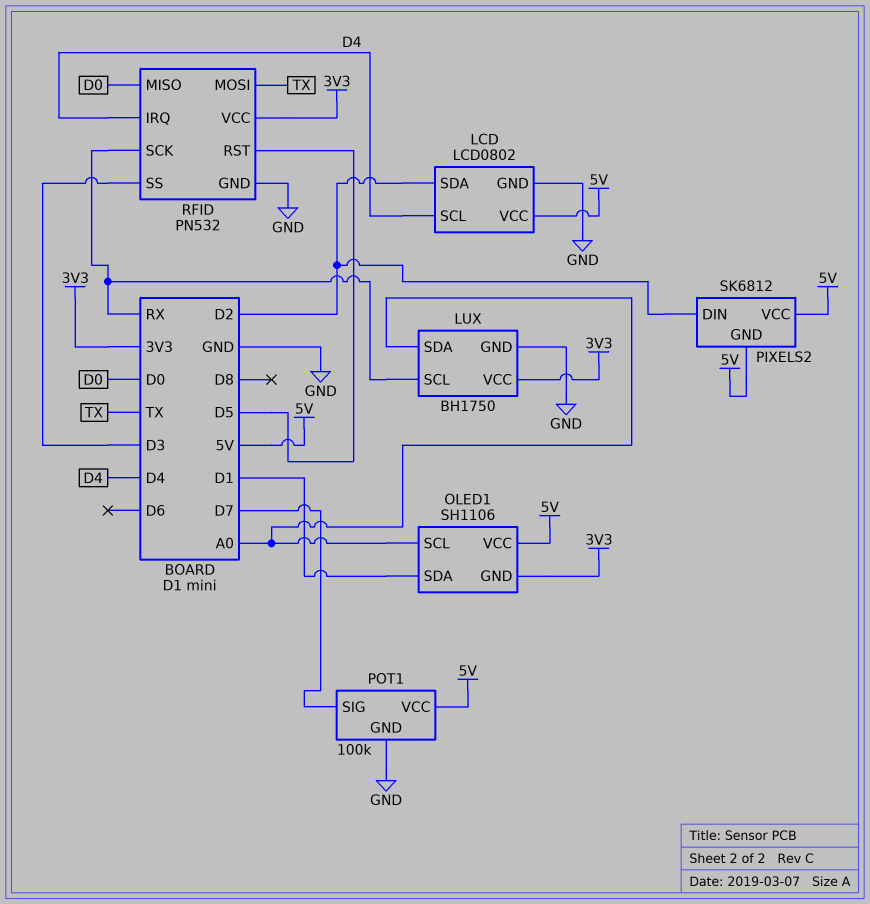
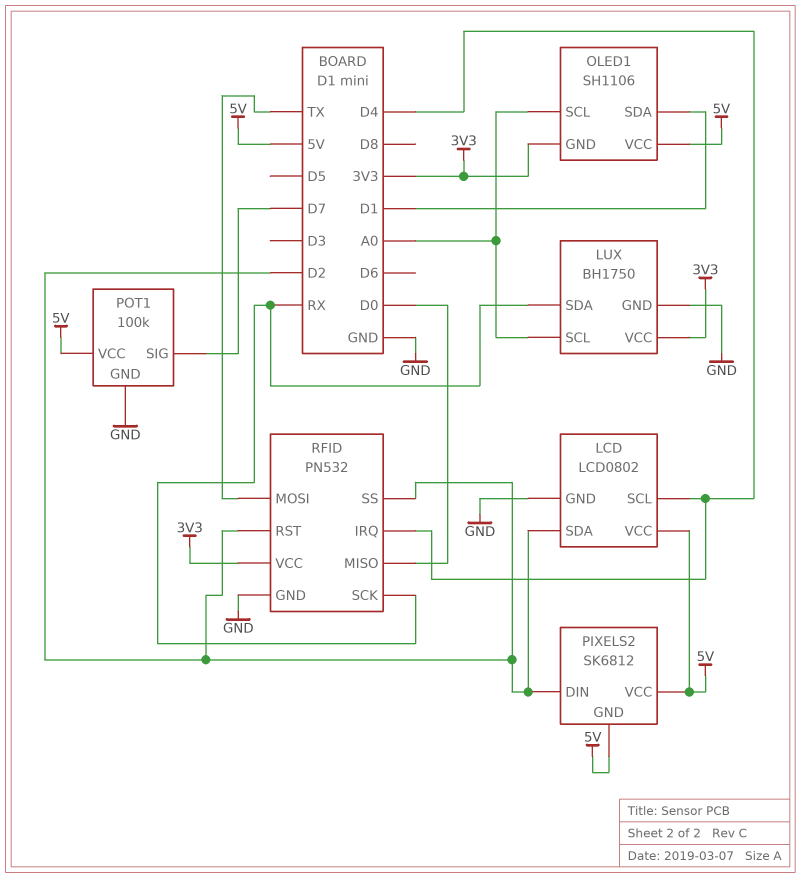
LUX pin SCL: RX -> A0
LUX pin SDA: A0 -> RX
RFID pin RST: D5 -> D2
RFID pin SS: D3 -> D2

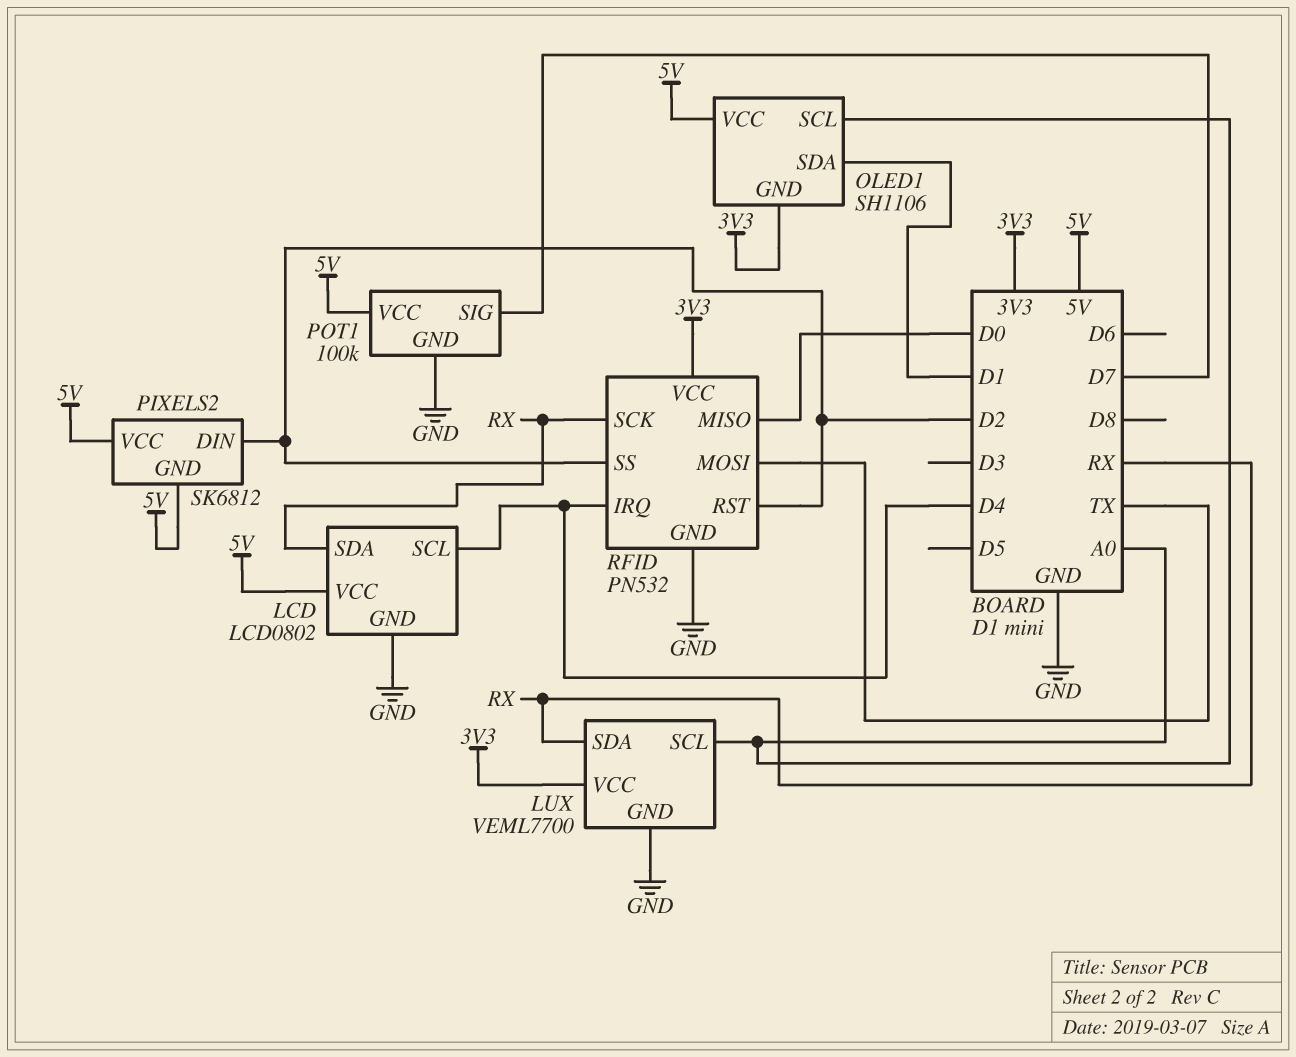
LCD pin SDA: D2 -> RX
LUX: BH1750 -> VEML7700

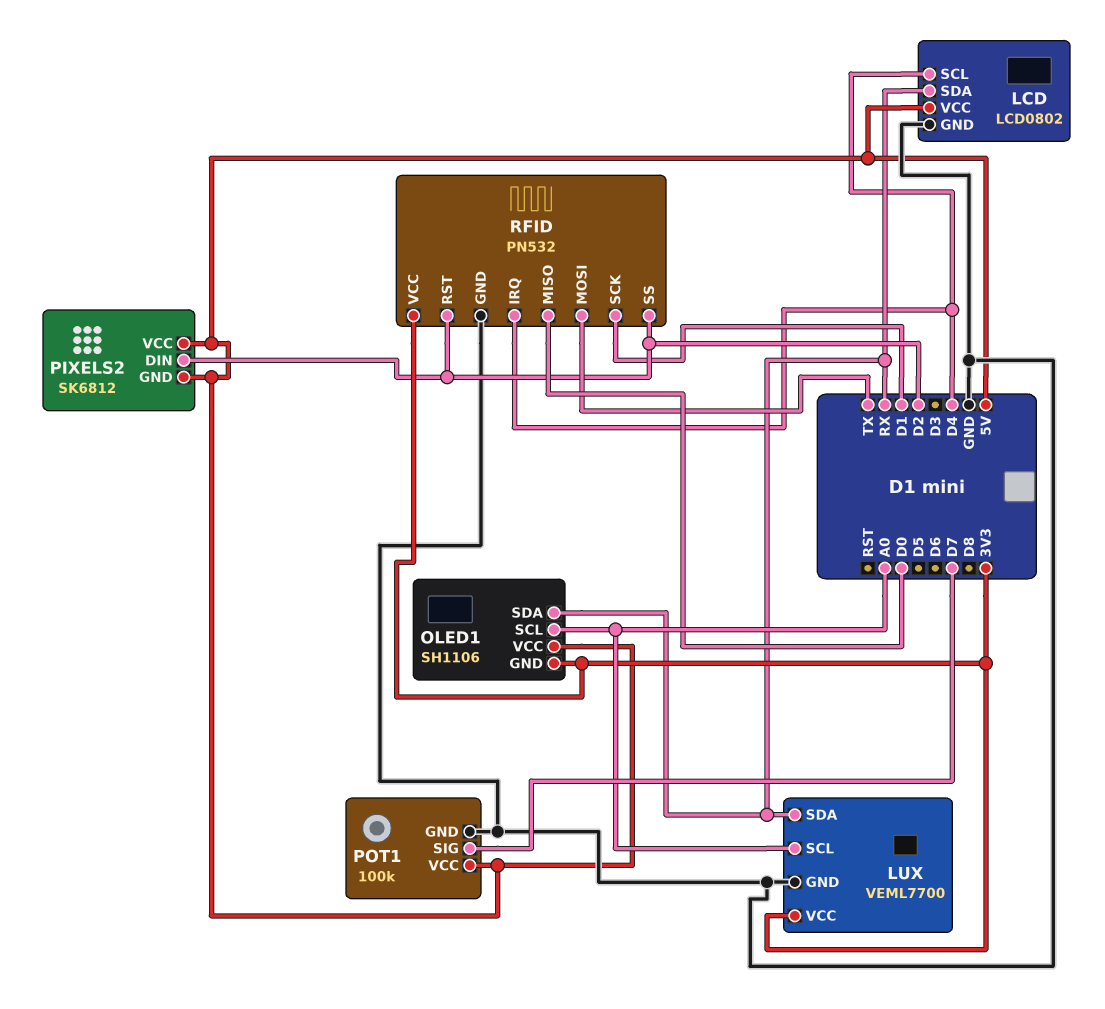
OLED1 pin SDA: D1 -> RX
RFID pin SCK: RX -> D1

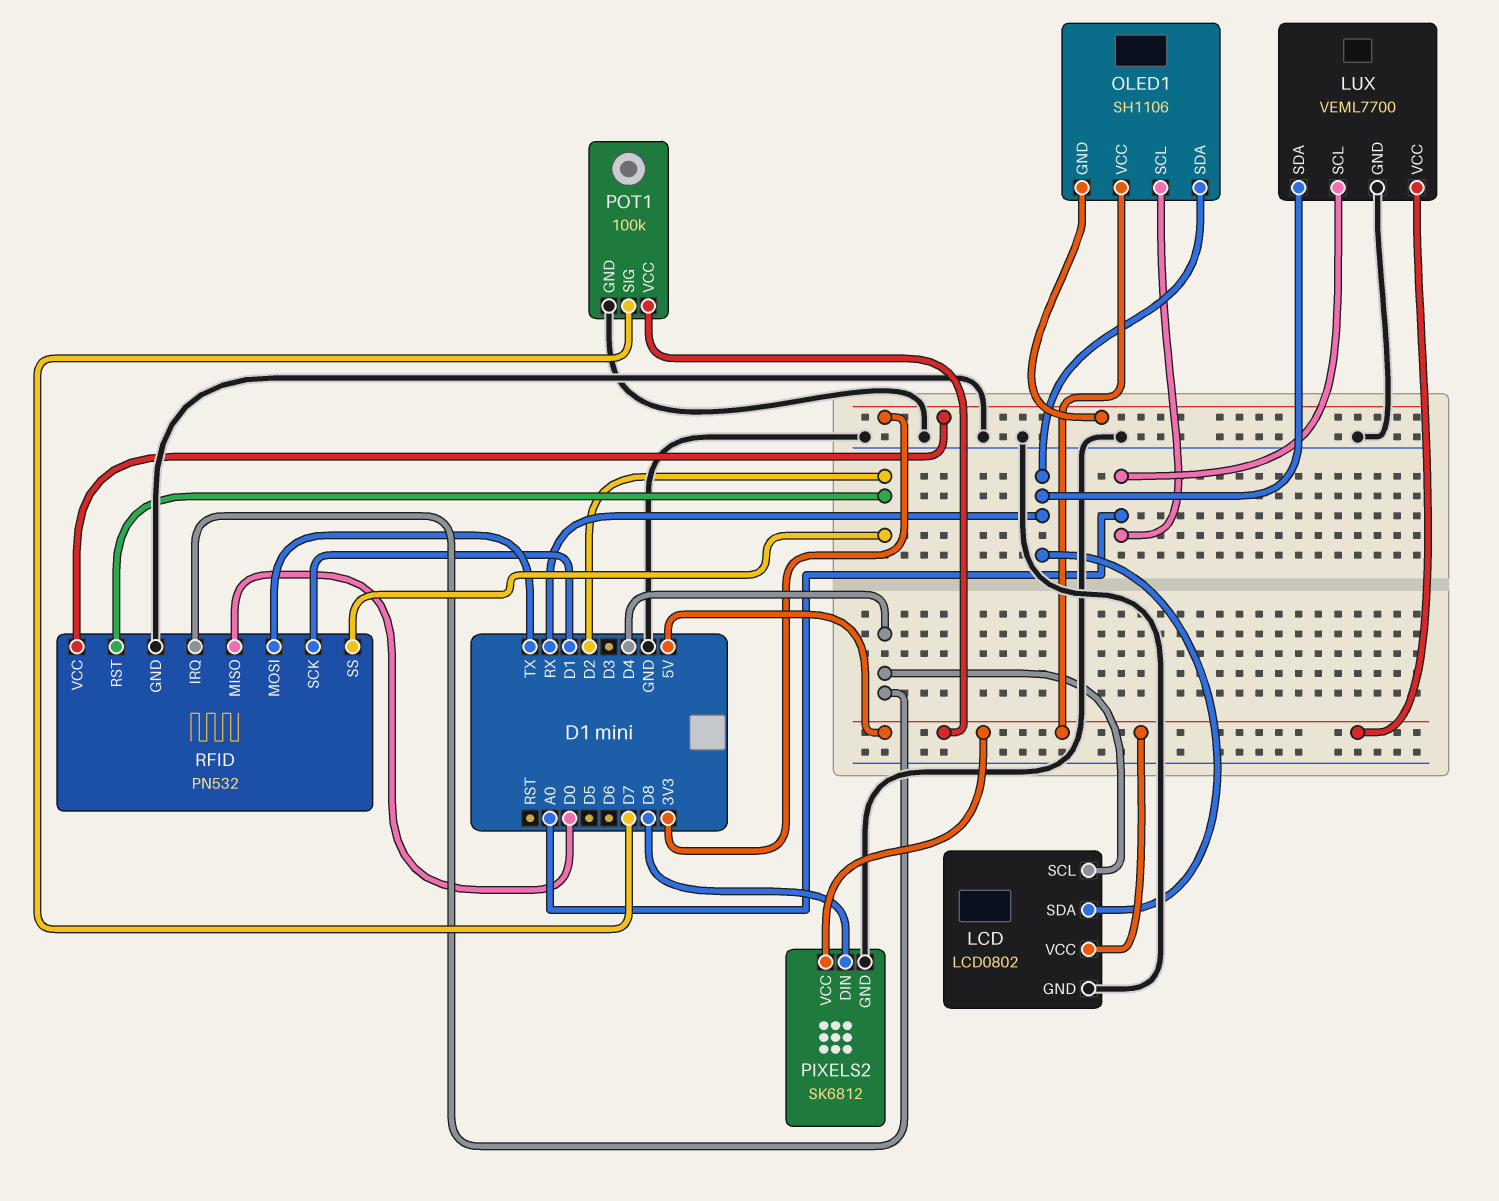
LUX pin VCC: 3V3 -> 5V
PIXELS2 pin DIN: D2 -> D8
PIXELS2 pin GND: 5V -> GND

